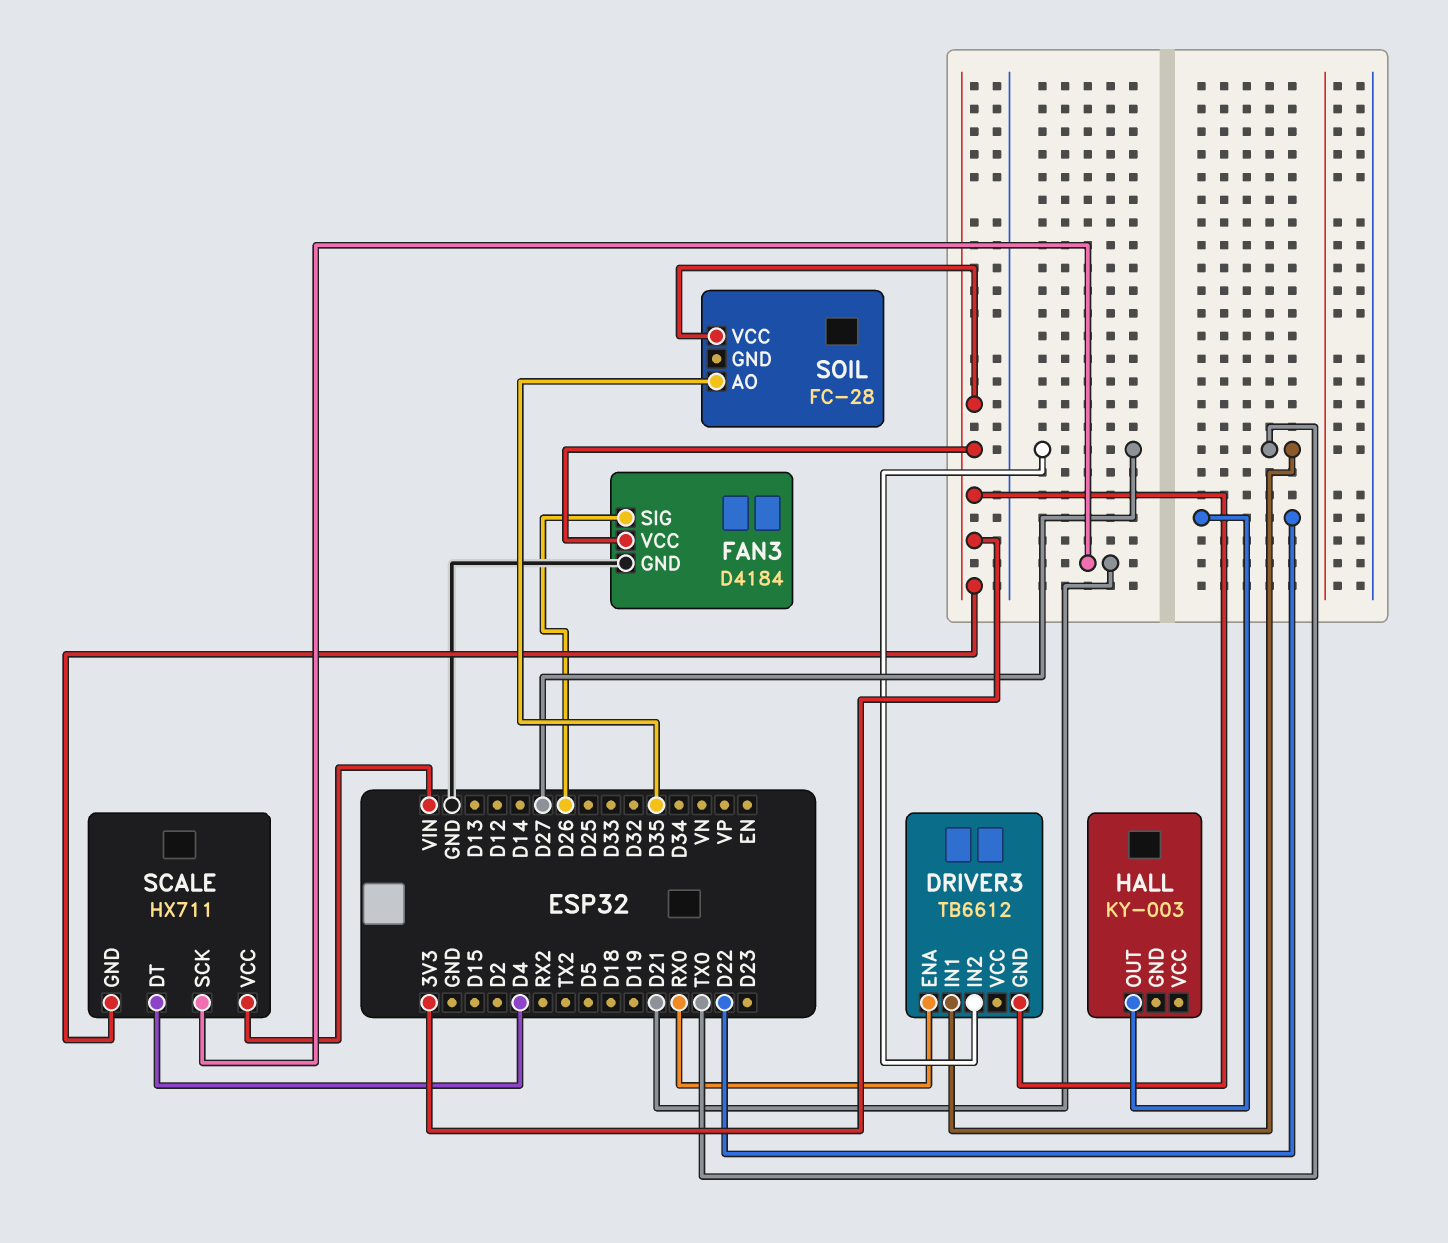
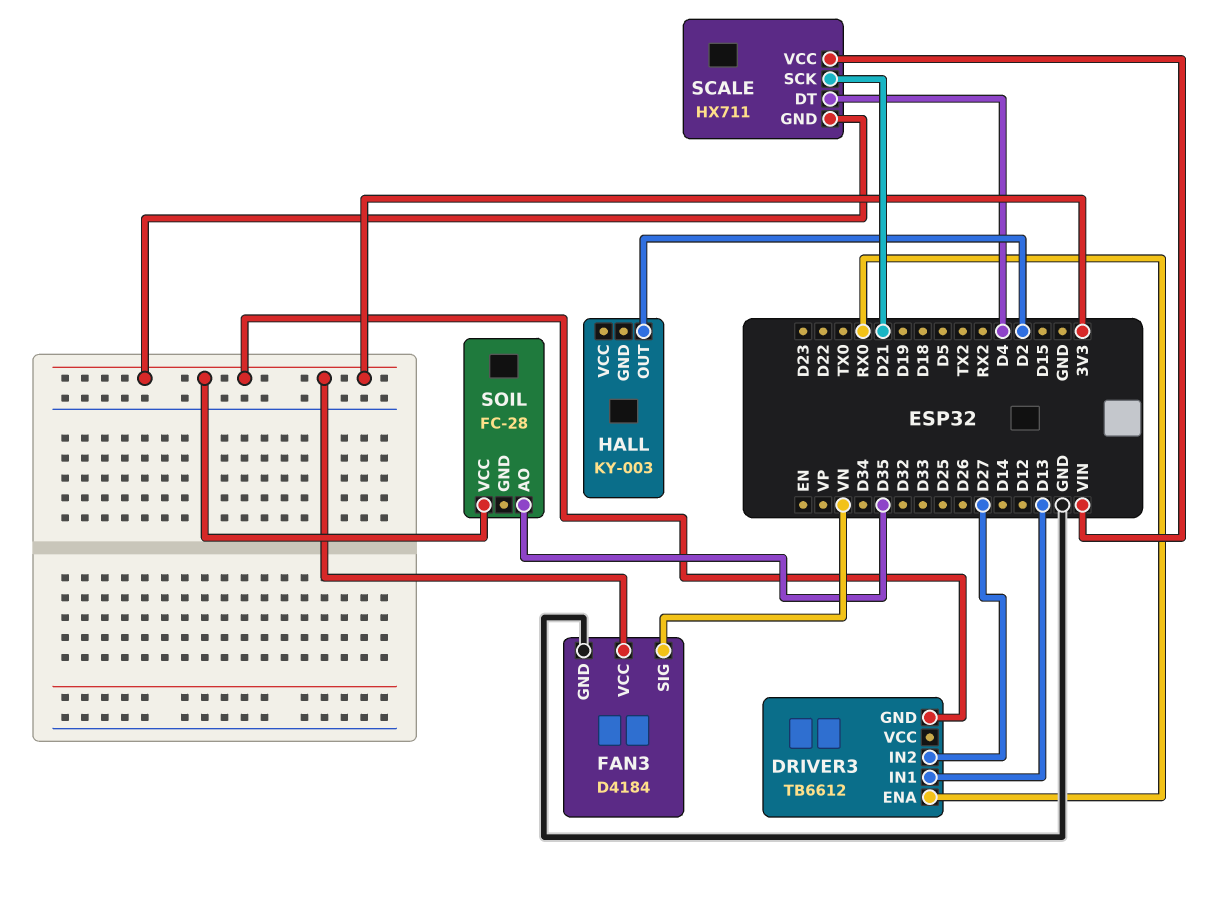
DRIVER3 pin IN1: TX0 -> D13
FAN3 pin SIG: D26 -> VN
HALL pin OUT: D22 -> D2

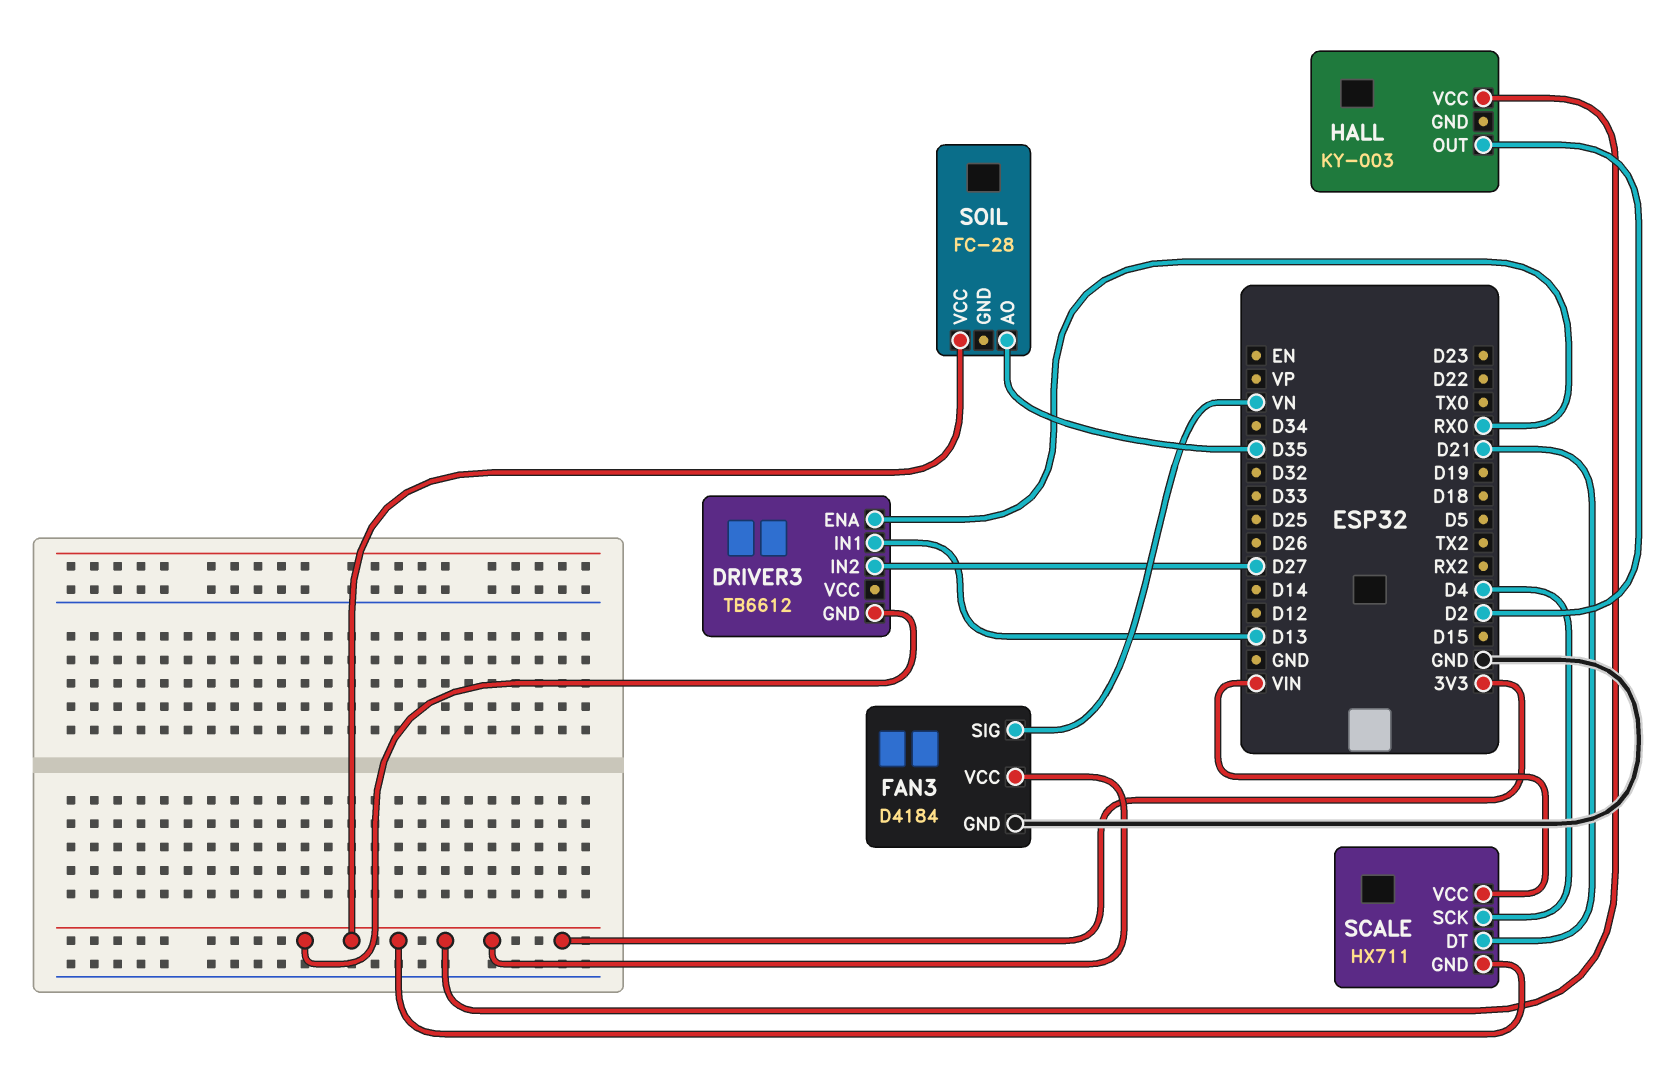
HALL pin VCC: none -> 3V3
SCALE pin DT: D4 -> D21
SCALE pin SCK: D21 -> D4

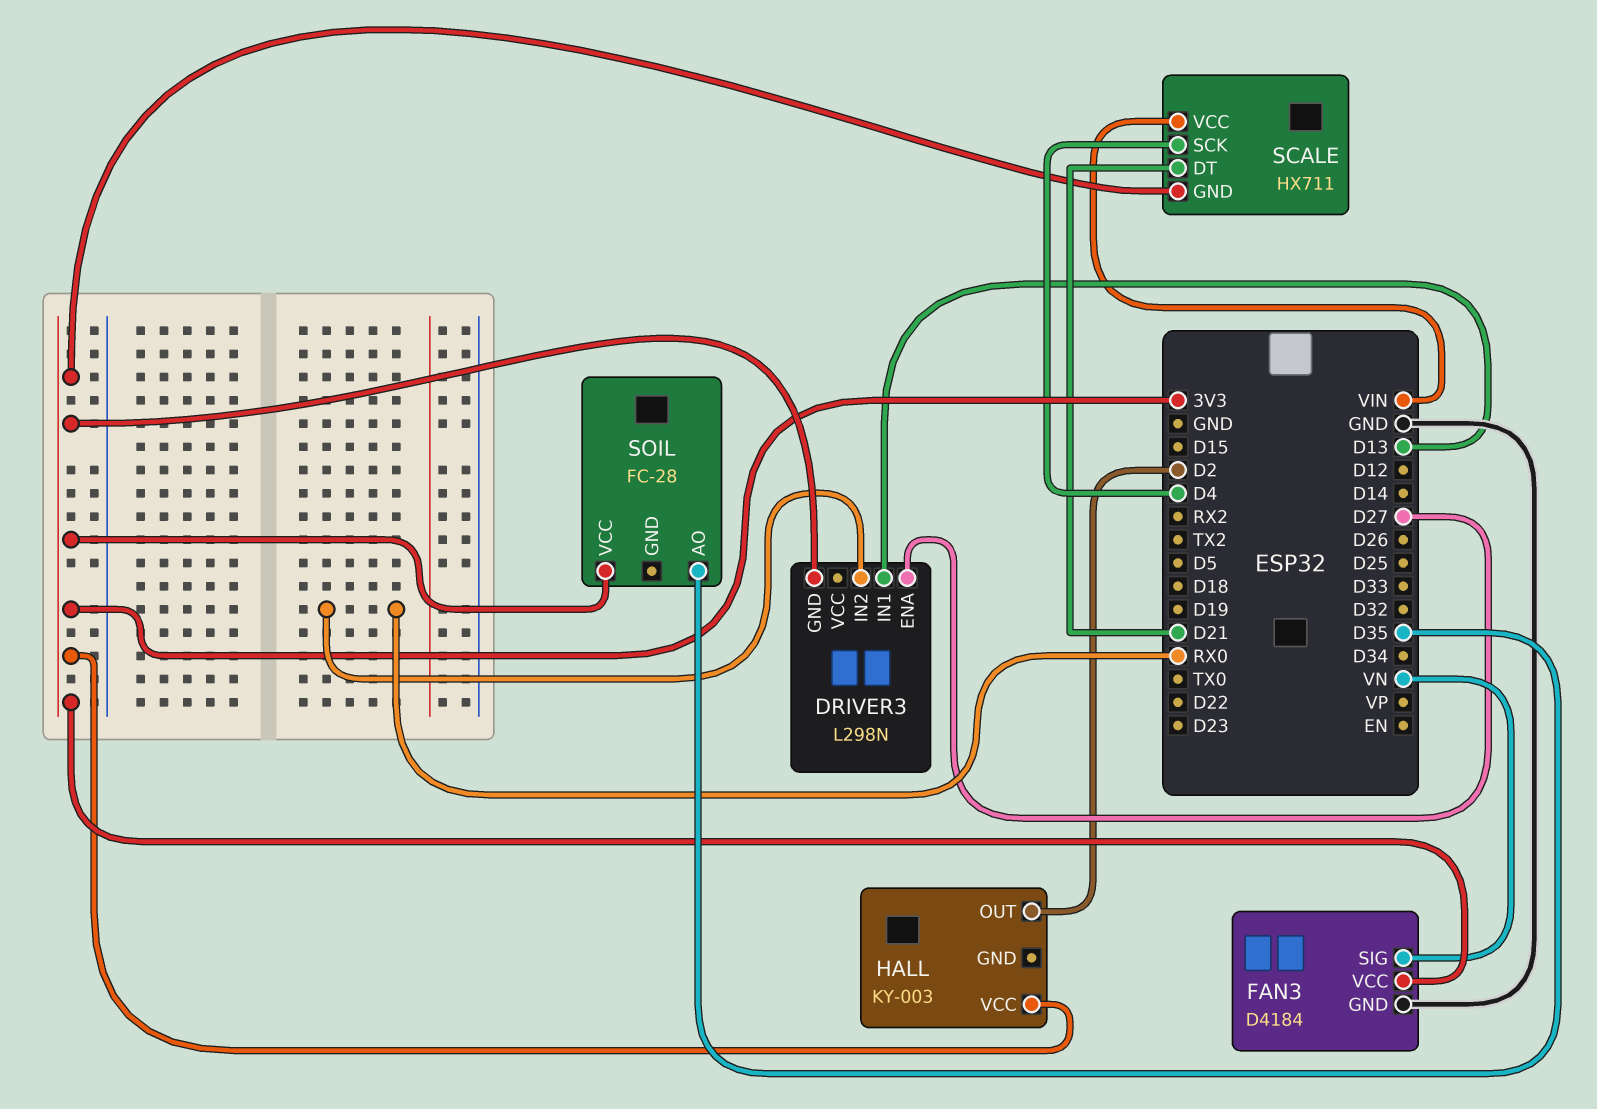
DRIVER3: TB6612 -> L298N
DRIVER3 pin ENA: RX0 -> D27
DRIVER3 pin IN2: D27 -> RX0

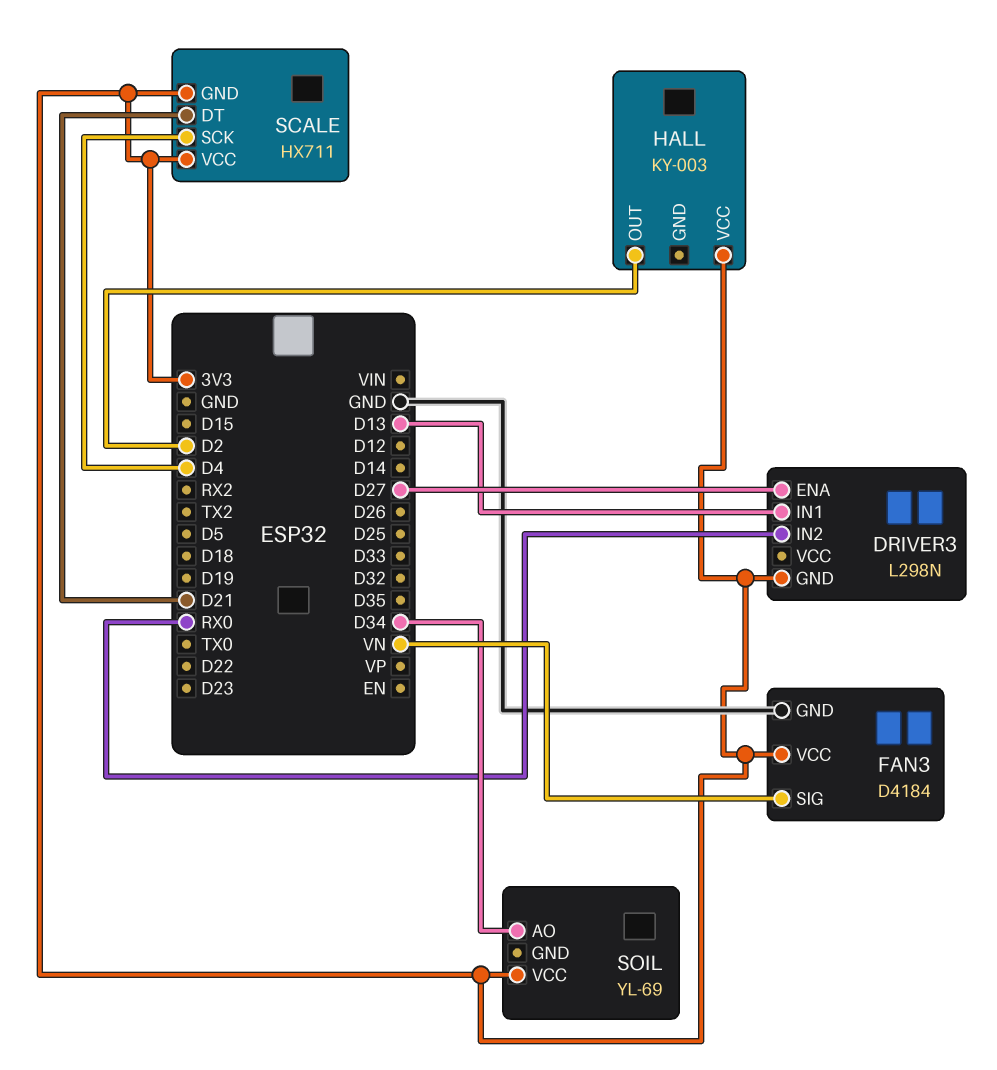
SCALE pin VCC: VIN -> 3V3
SOIL: FC-28 -> YL-69
SOIL pin AO: D35 -> D34

